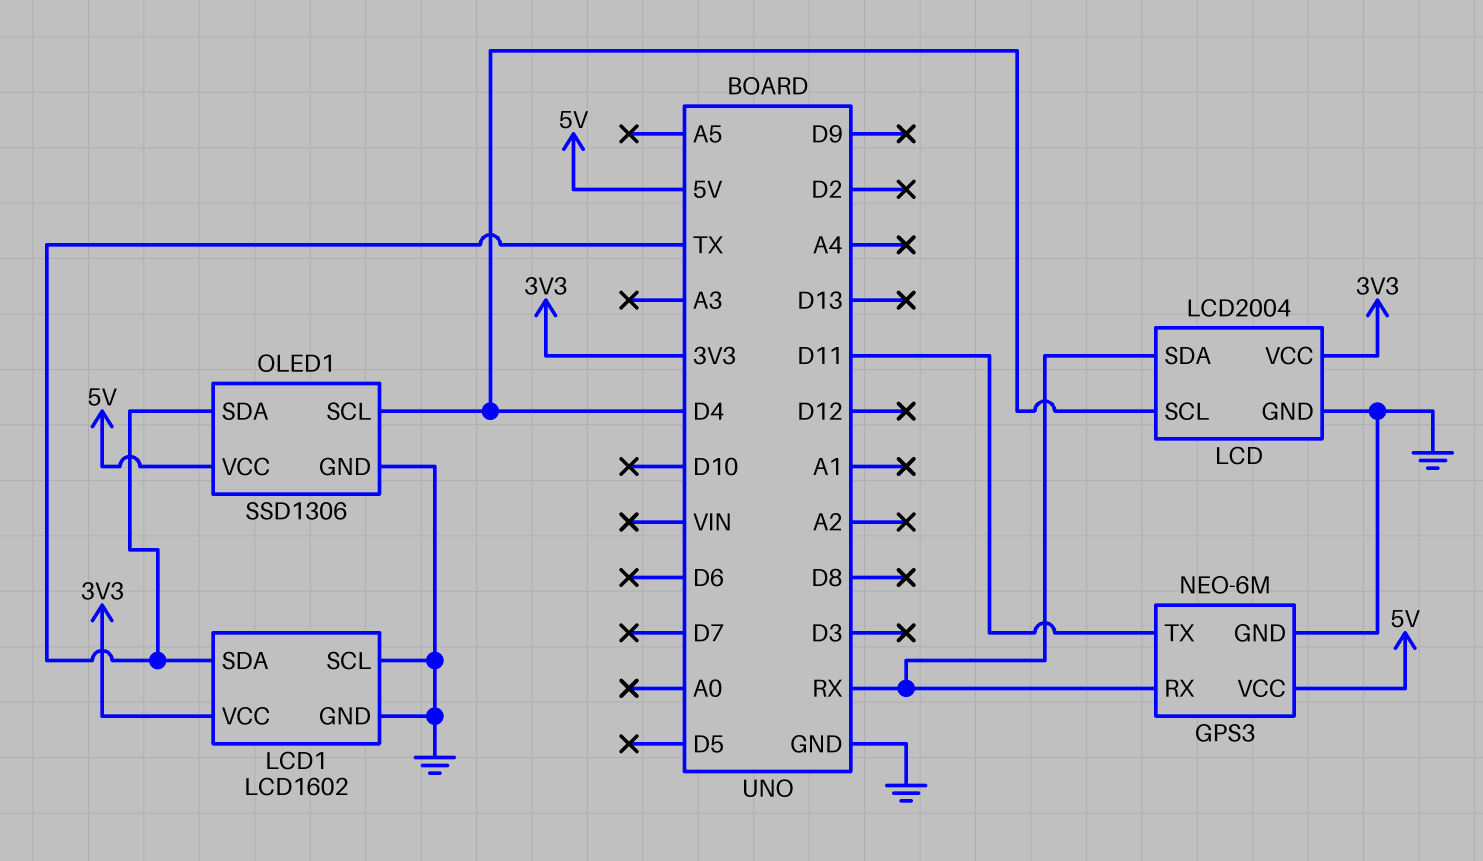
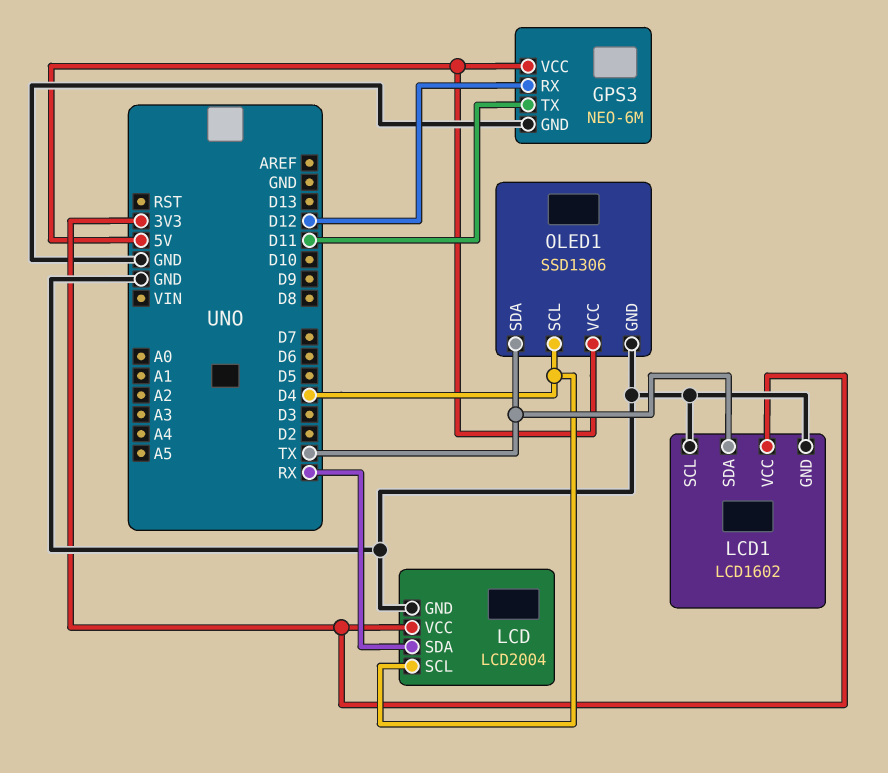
GPS3 pin RX: RX -> D12

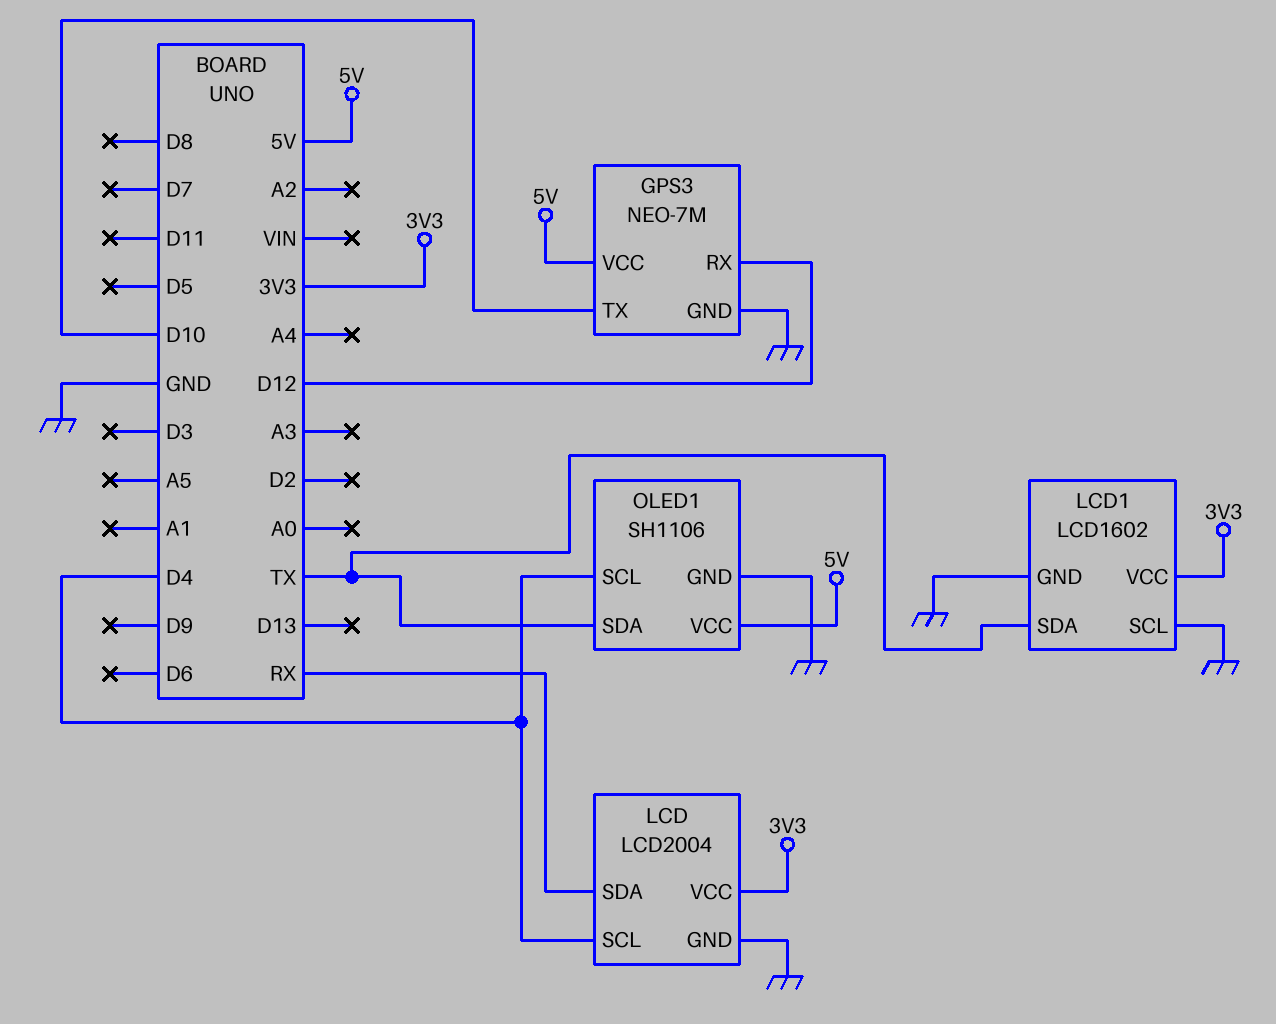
GPS3: NEO-6M -> NEO-7M
GPS3 pin TX: D11 -> D10
OLED1: SSD1306 -> SH1106

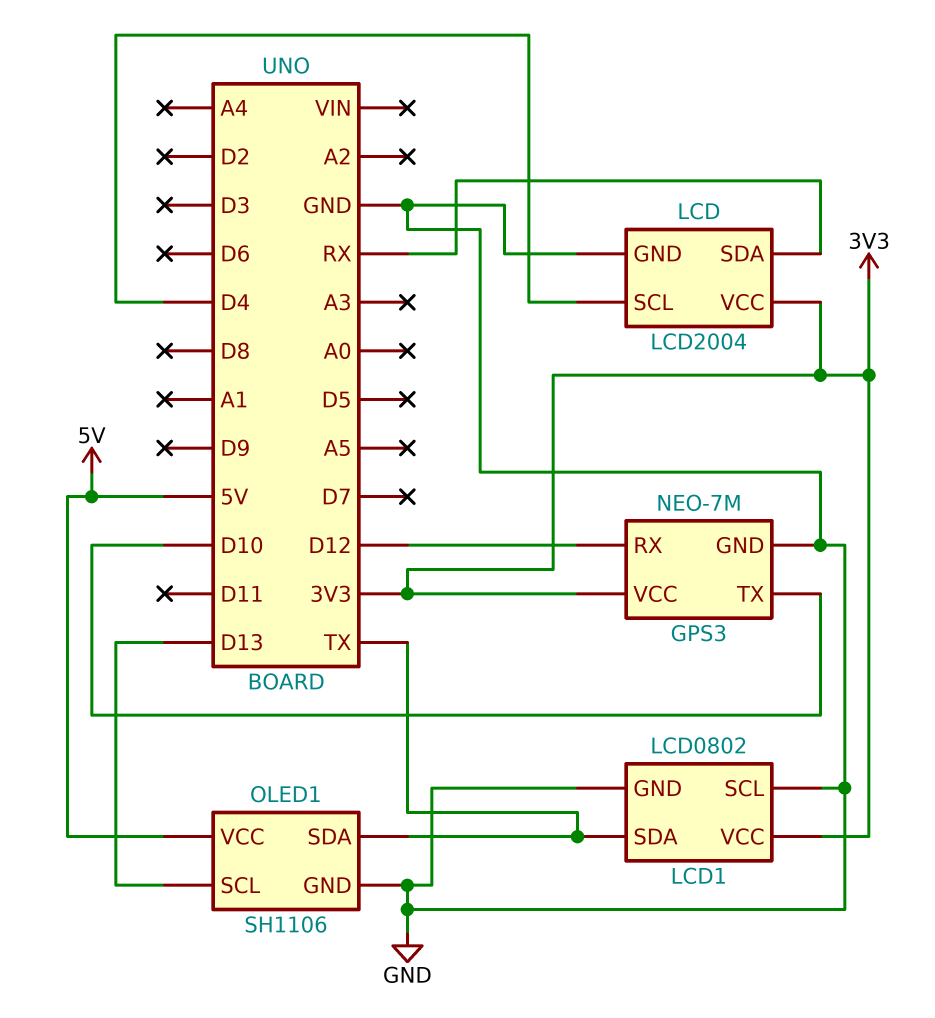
GPS3 pin VCC: 5V -> 3V3
LCD1: LCD1602 -> LCD0802
OLED1 pin SCL: D4 -> D13

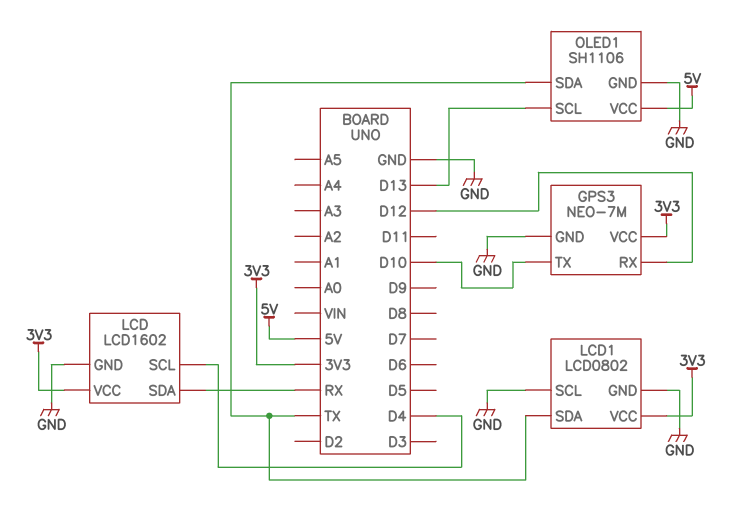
LCD: LCD2004 -> LCD1602

